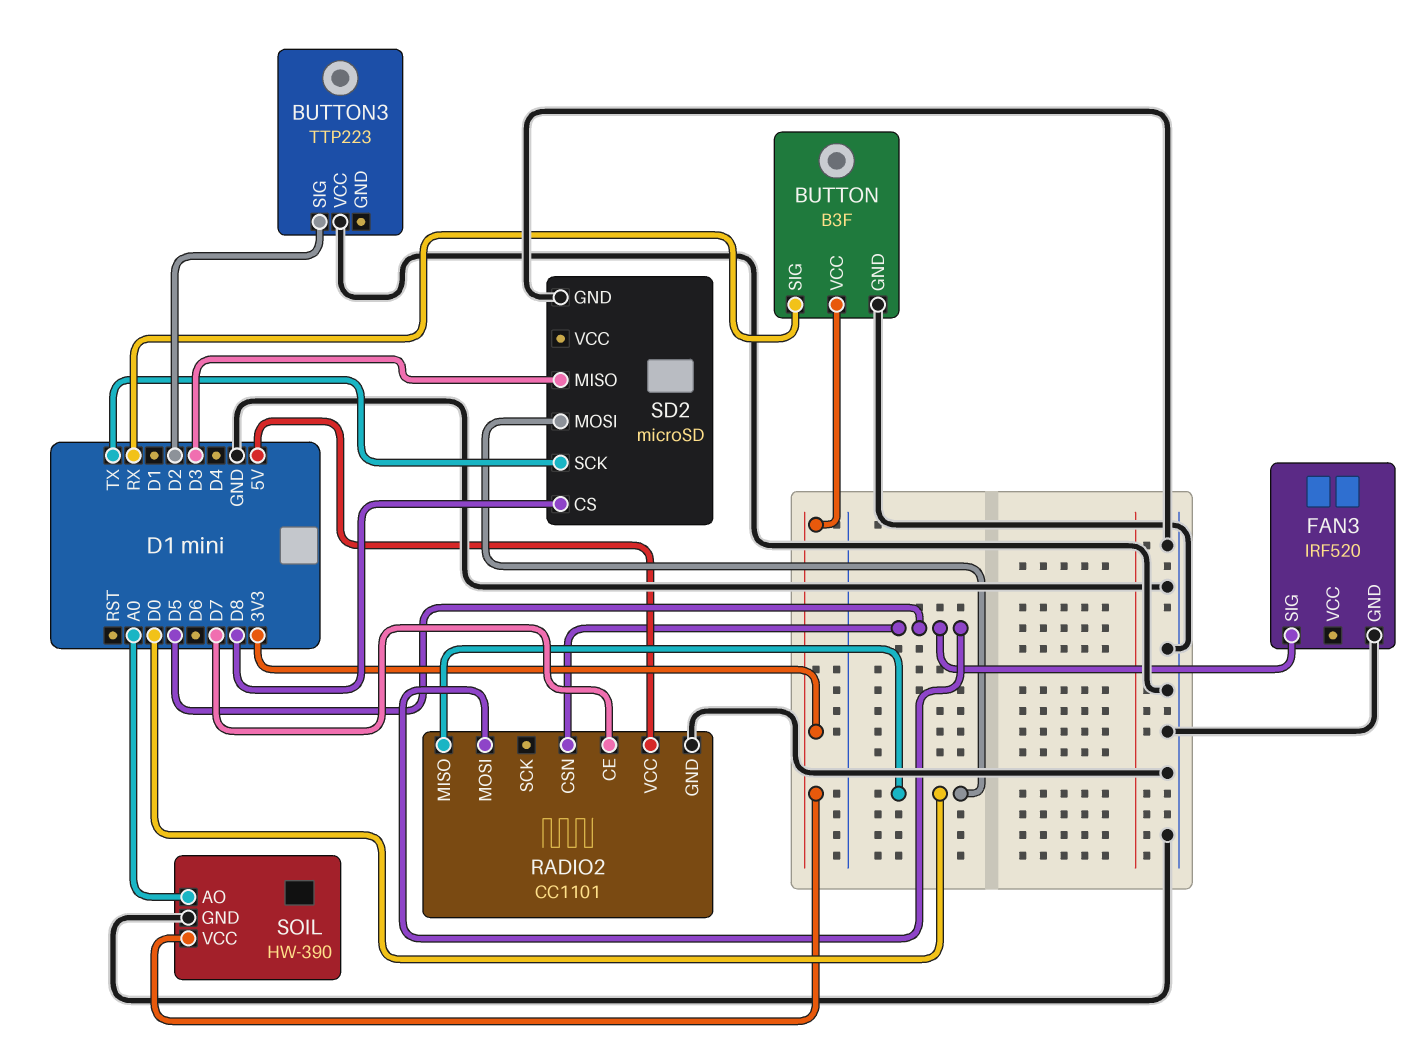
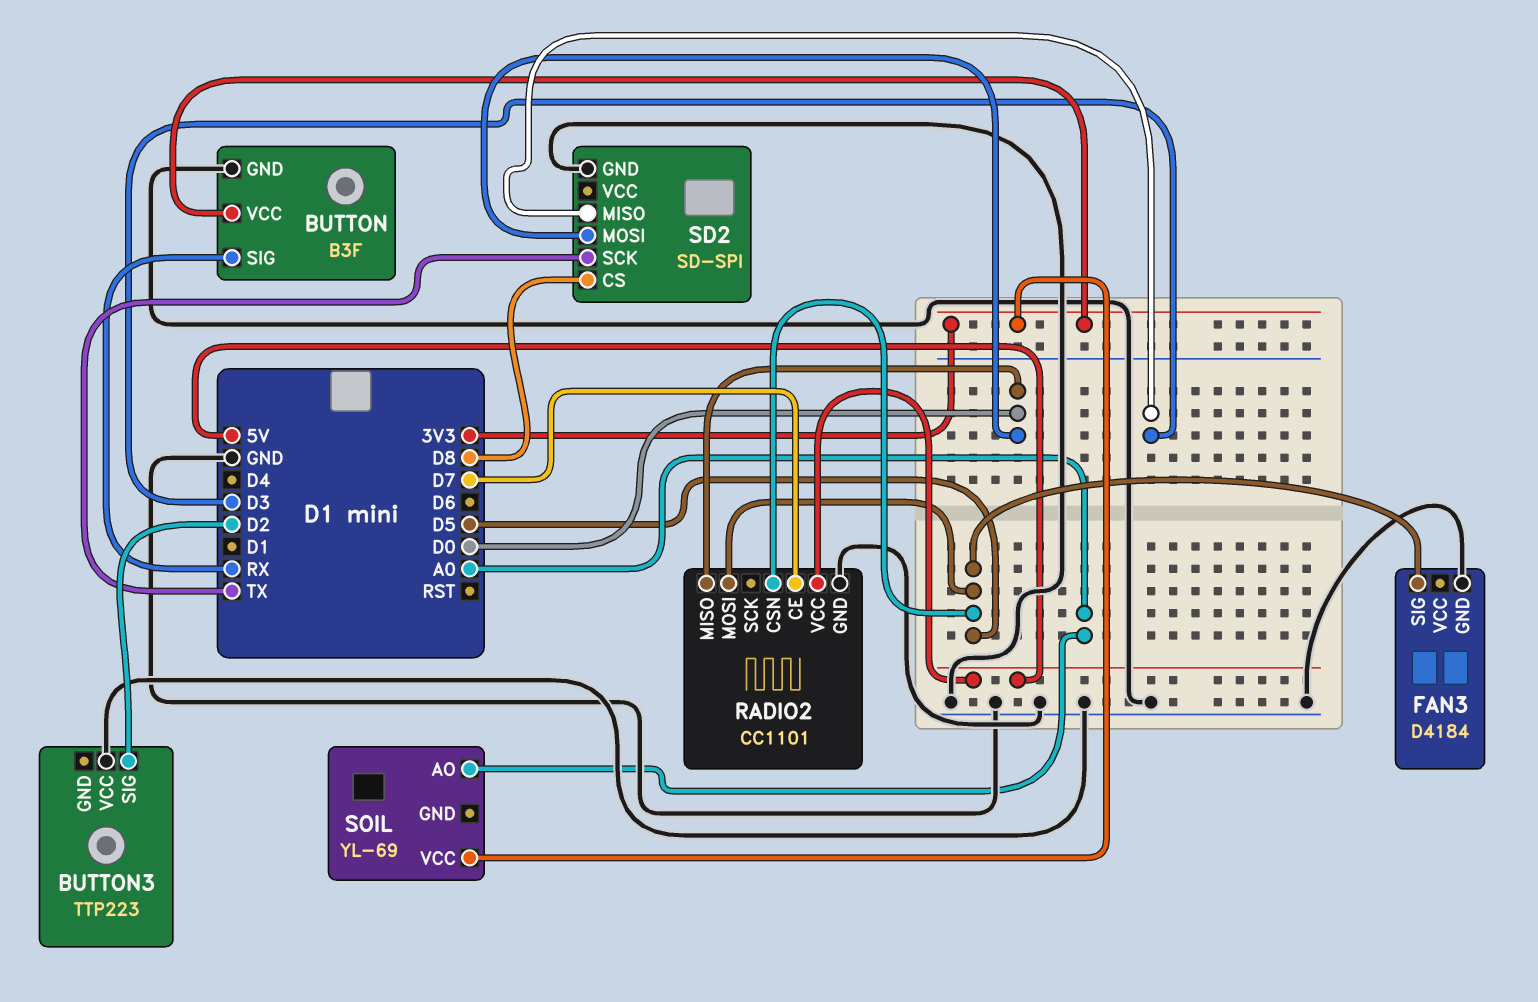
FAN3: IRF520 -> D4184
SD2: microSD -> SD-SPI
SOIL: HW-390 -> YL-69
SOIL pin GND: GND -> none

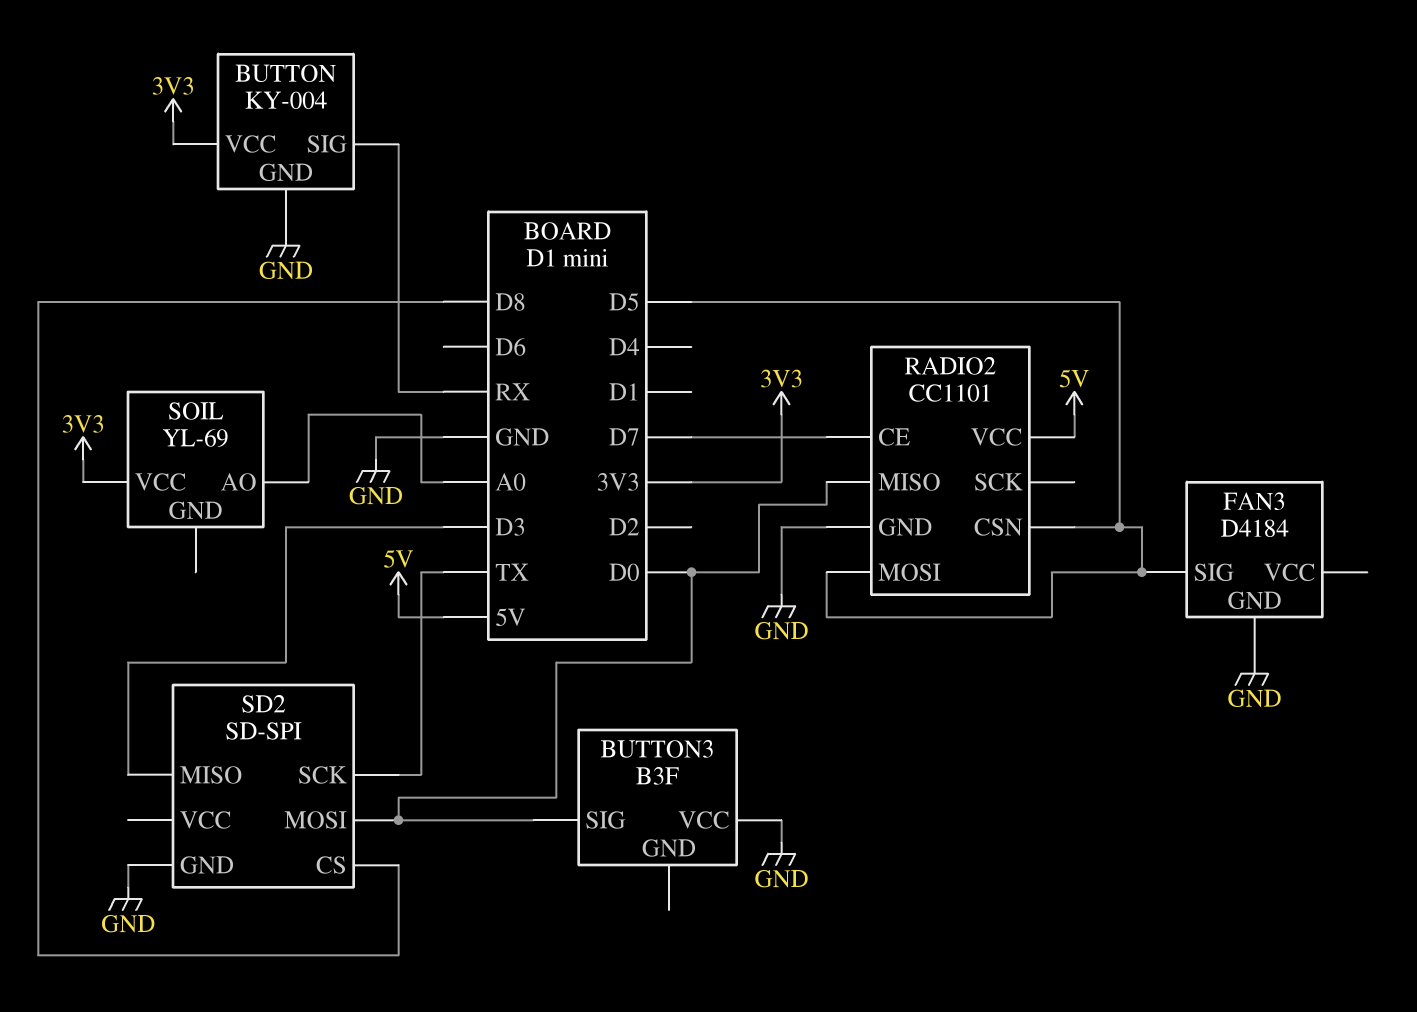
BUTTON: B3F -> KY-004
BUTTON3: TTP223 -> B3F
BUTTON3 pin SIG: D2 -> D0

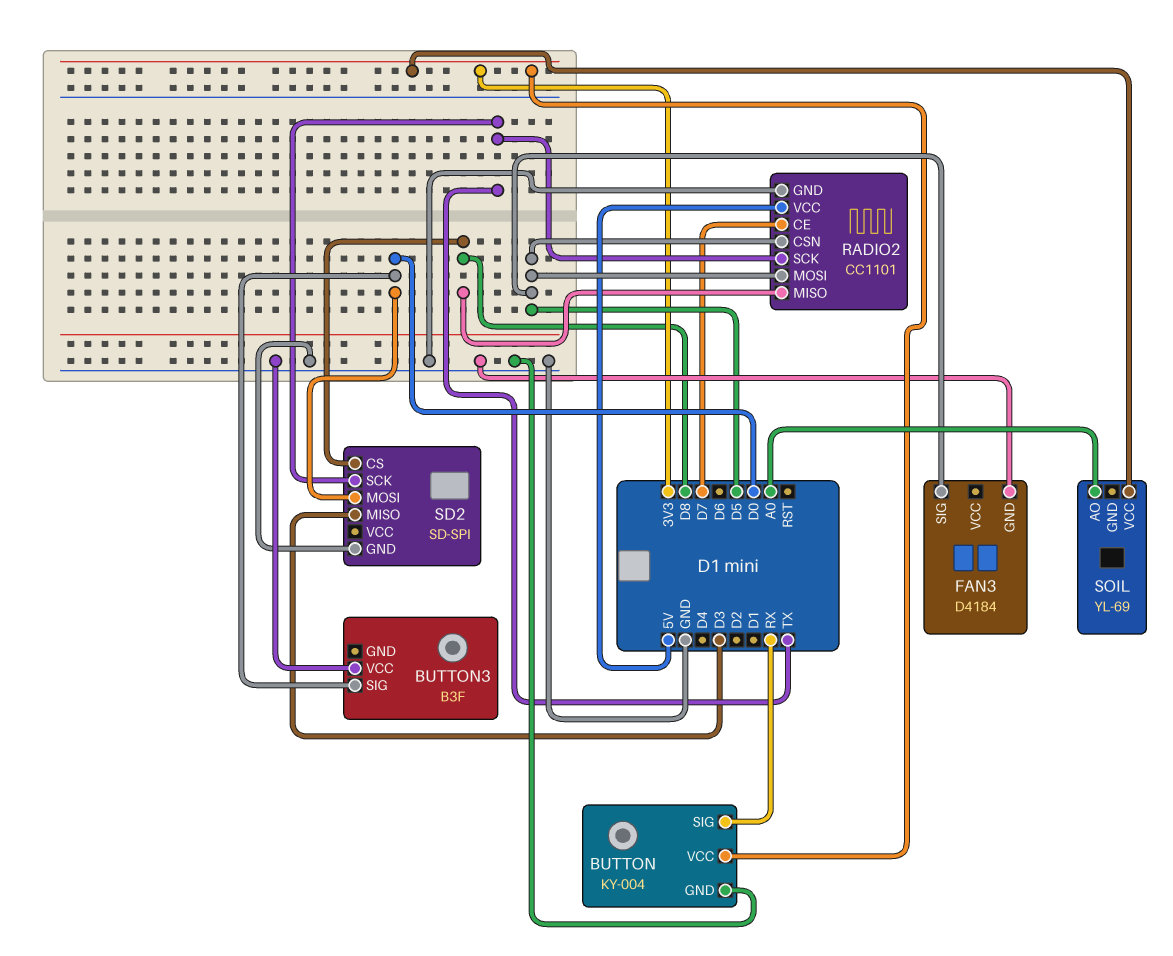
RADIO2 pin MISO: D0 -> D8
RADIO2 pin SCK: none -> TX

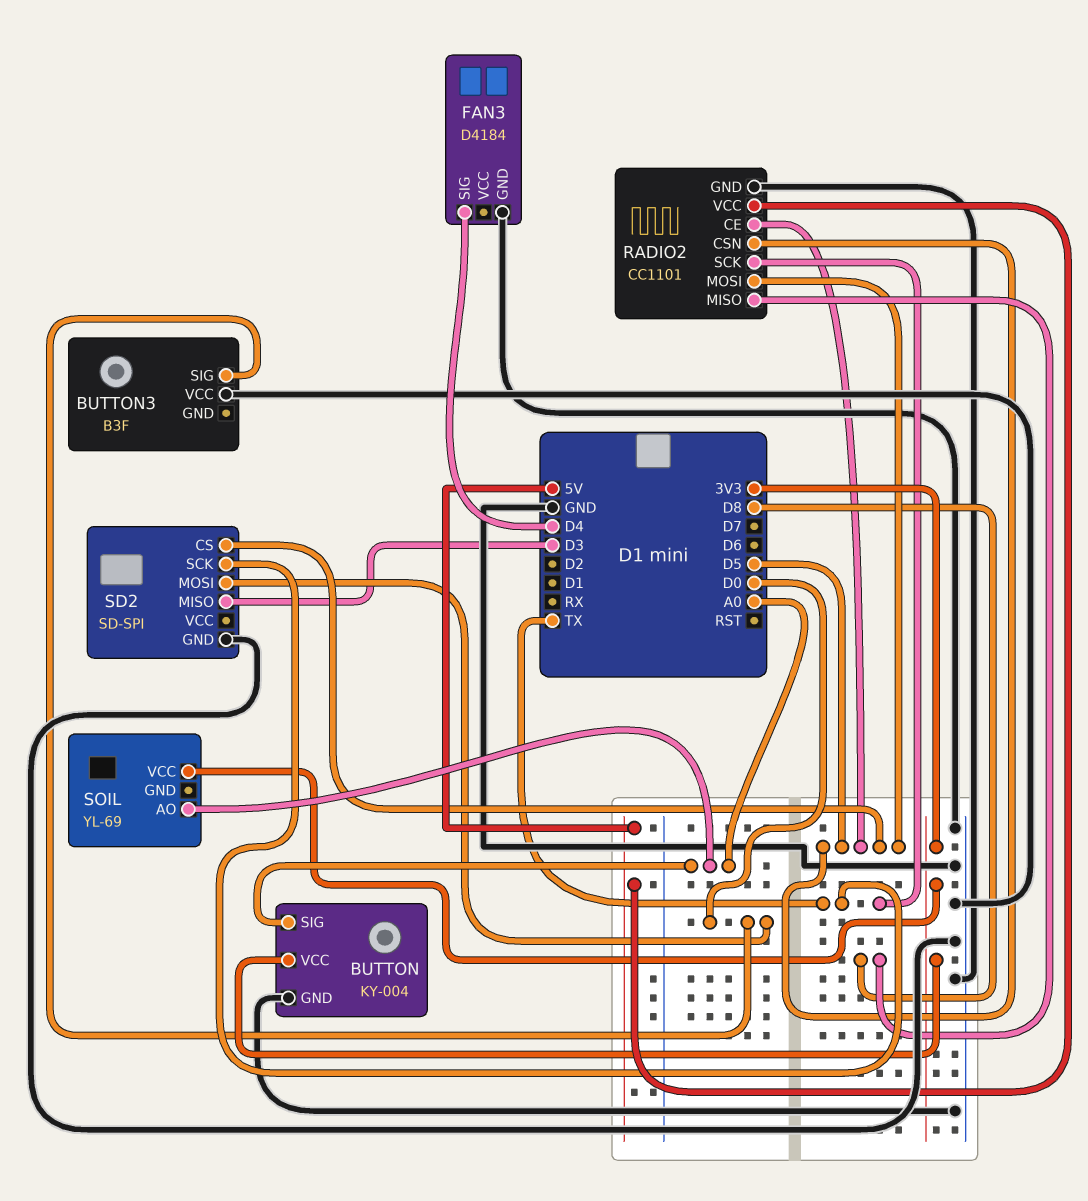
BUTTON pin SIG: RX -> A0
FAN3 pin SIG: D5 -> D4
RADIO2 pin CE: D7 -> D5
SD2 pin CS: D8 -> D5

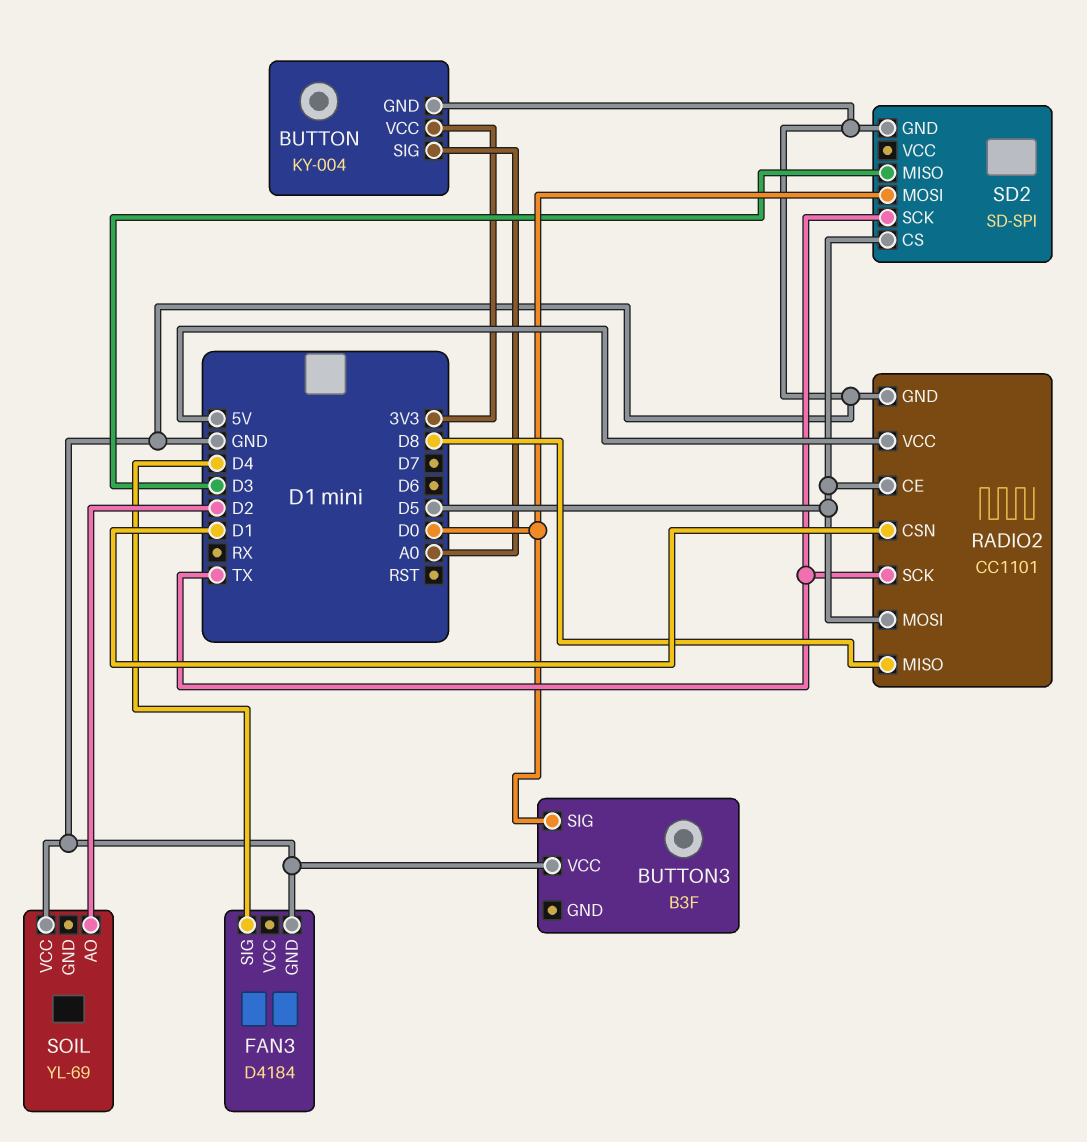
RADIO2 pin CSN: D5 -> D1
SOIL pin AO: A0 -> D2
SOIL pin VCC: 3V3 -> GND

